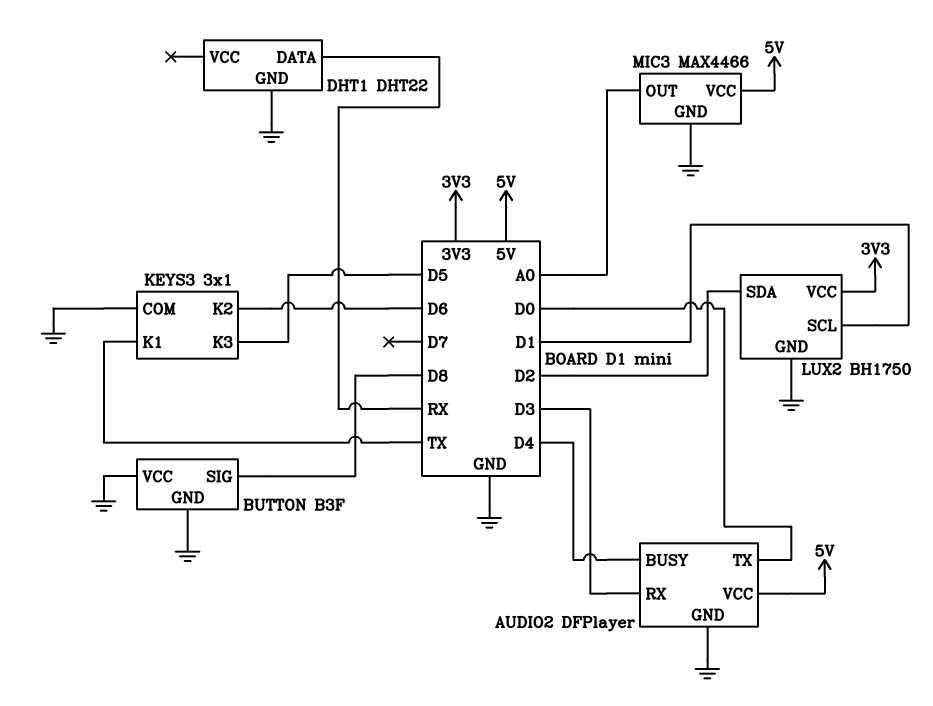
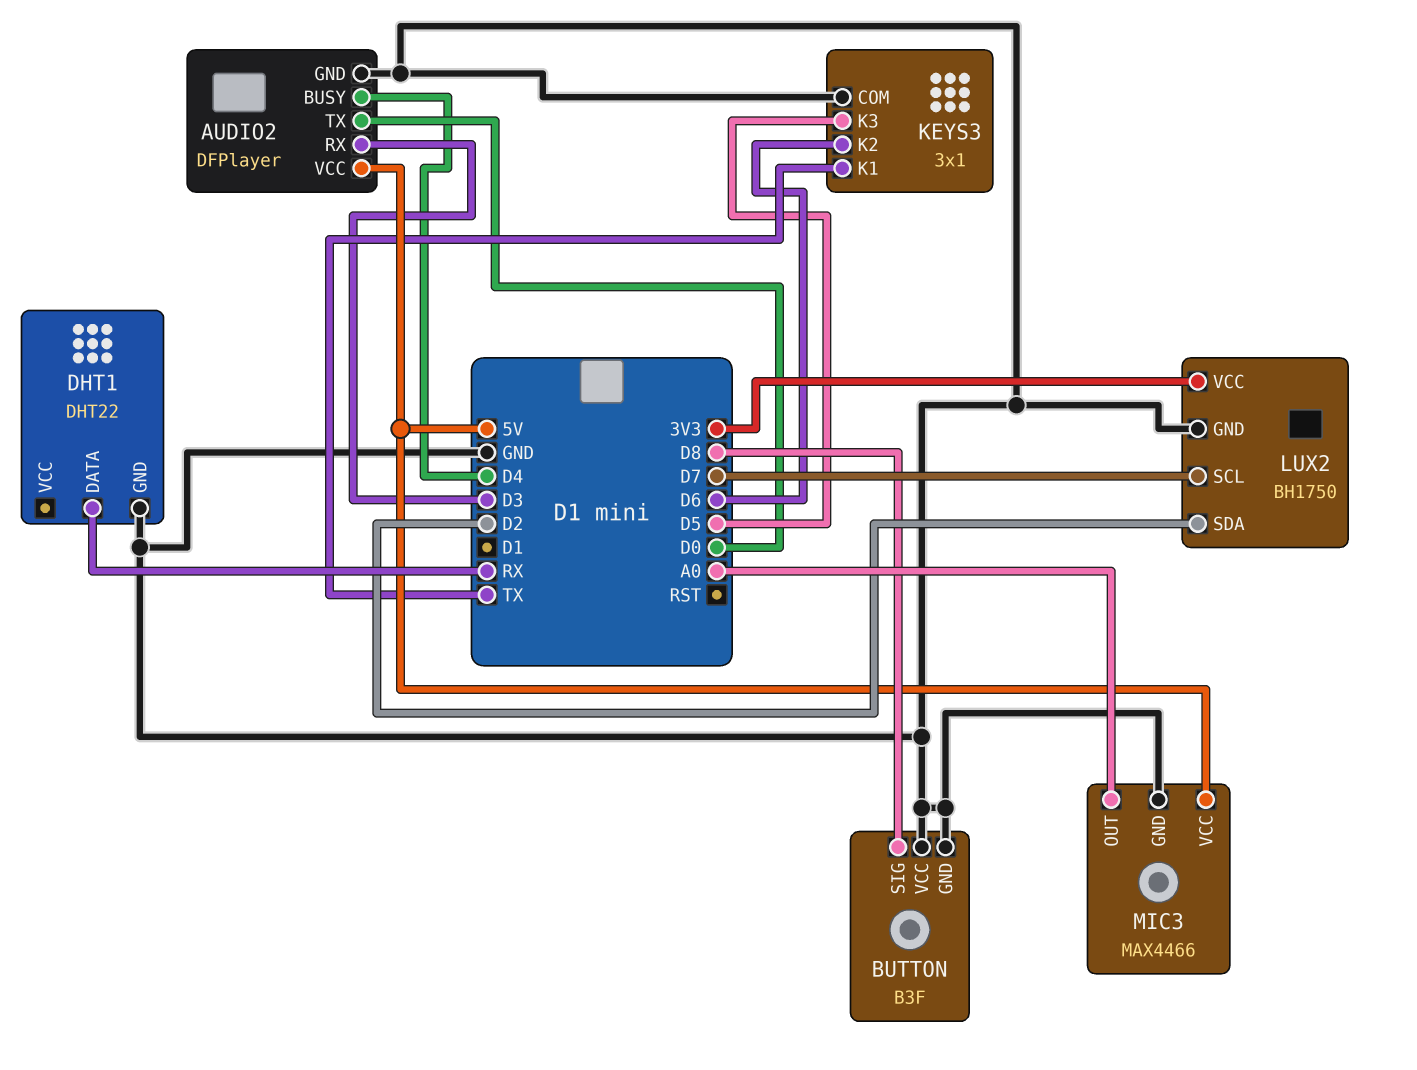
LUX2 pin SCL: D1 -> D7

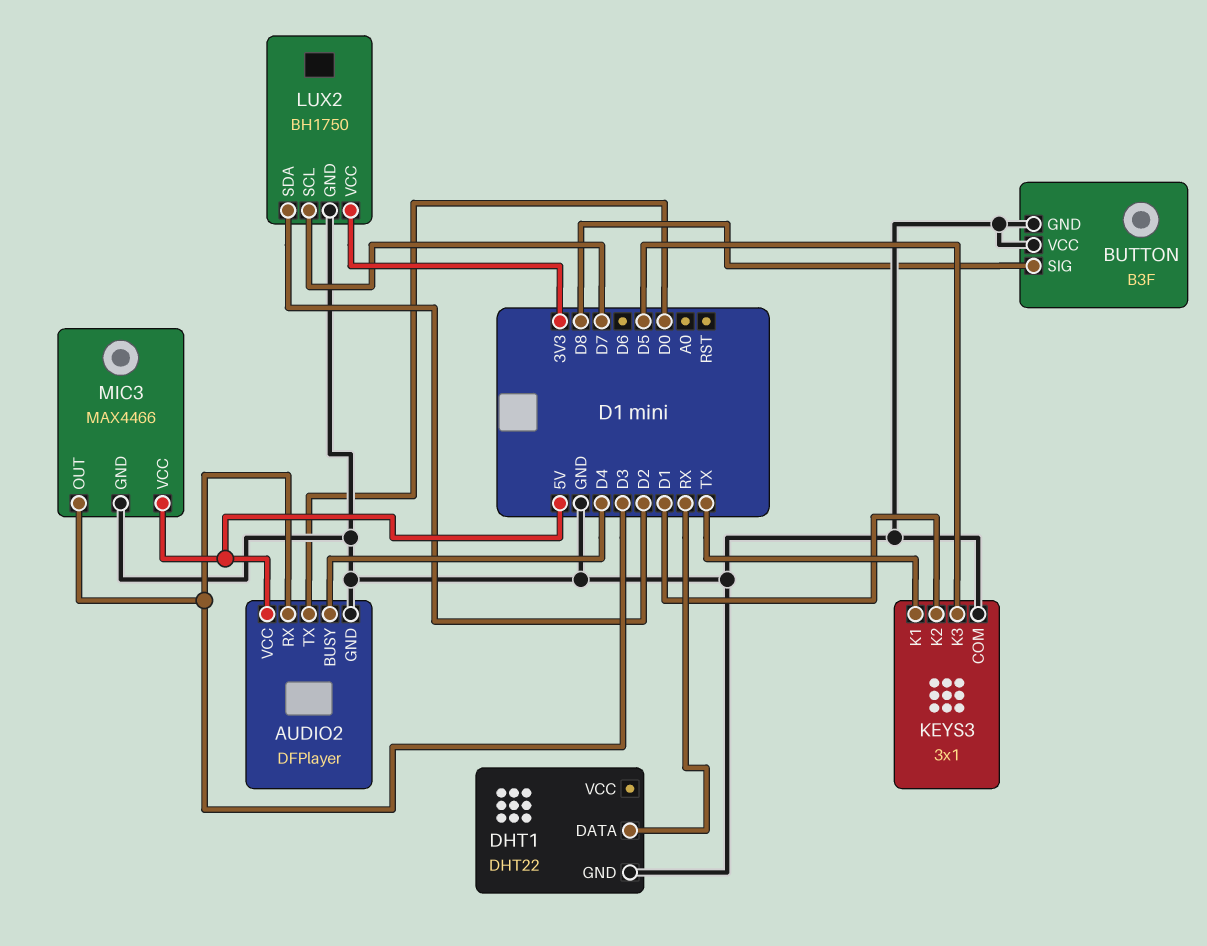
KEYS3 pin K2: D6 -> D1
MIC3 pin OUT: A0 -> D3

